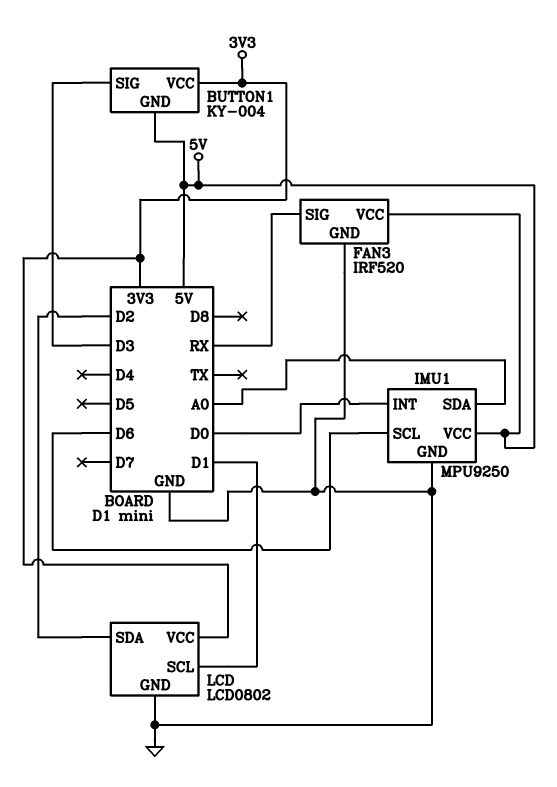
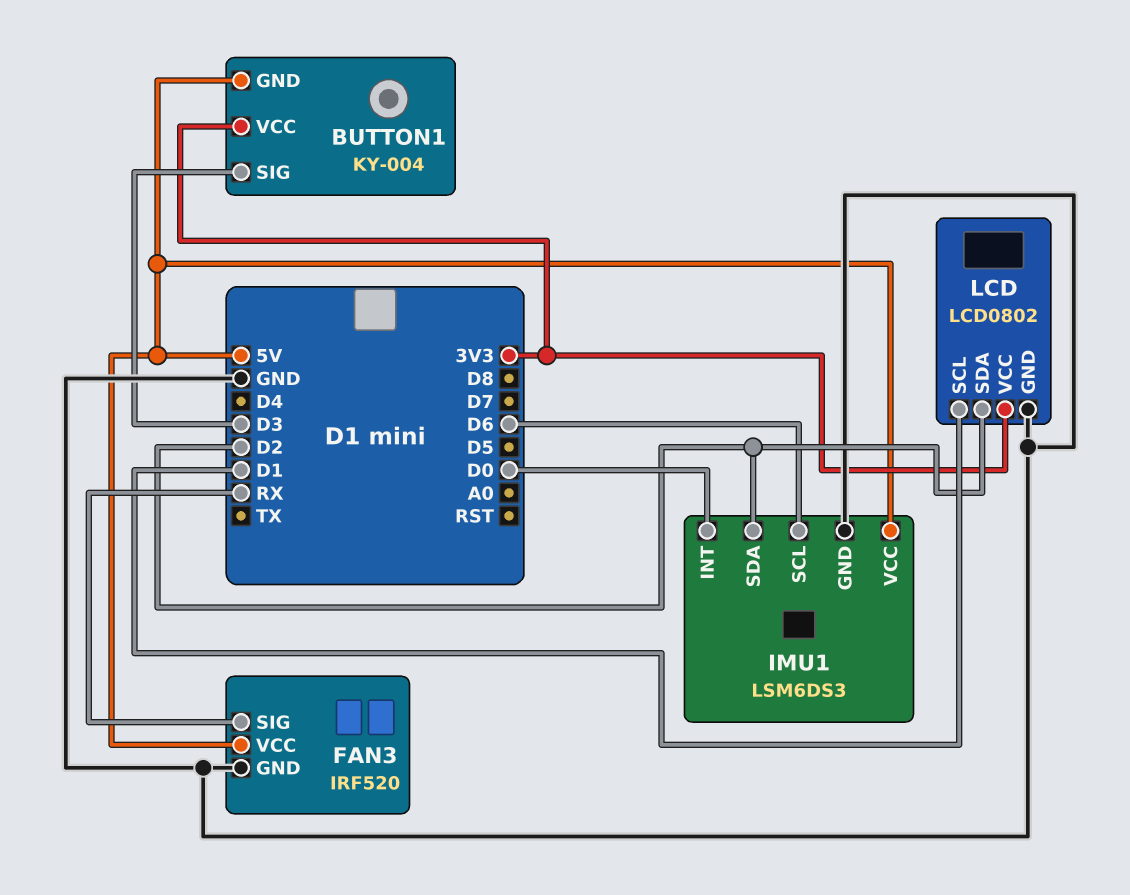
IMU1: MPU9250 -> LSM6DS3
IMU1 pin SDA: A0 -> D2

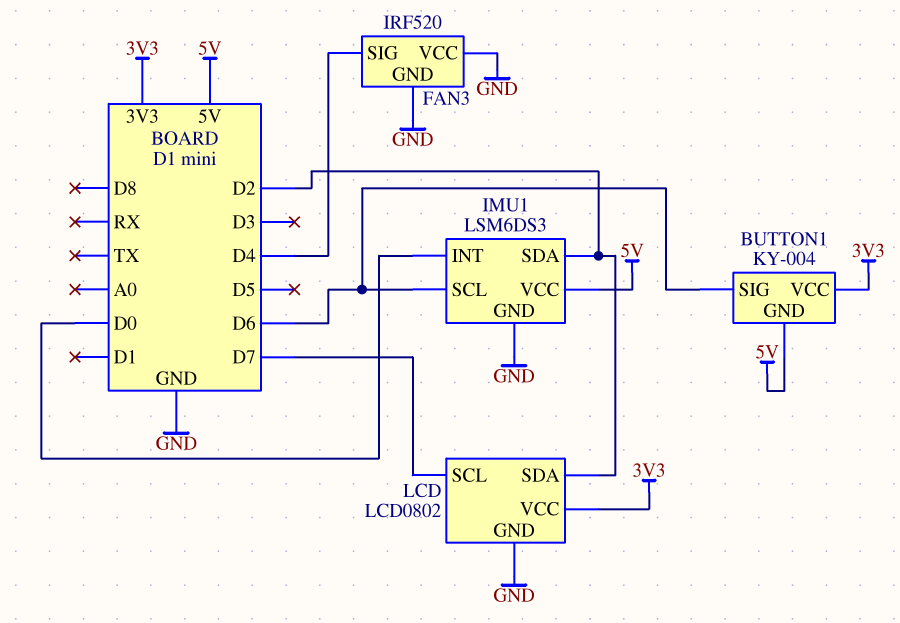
BUTTON1 pin SIG: D3 -> D6
FAN3 pin SIG: RX -> D4
FAN3 pin VCC: 5V -> GND
LCD pin SCL: D1 -> D7

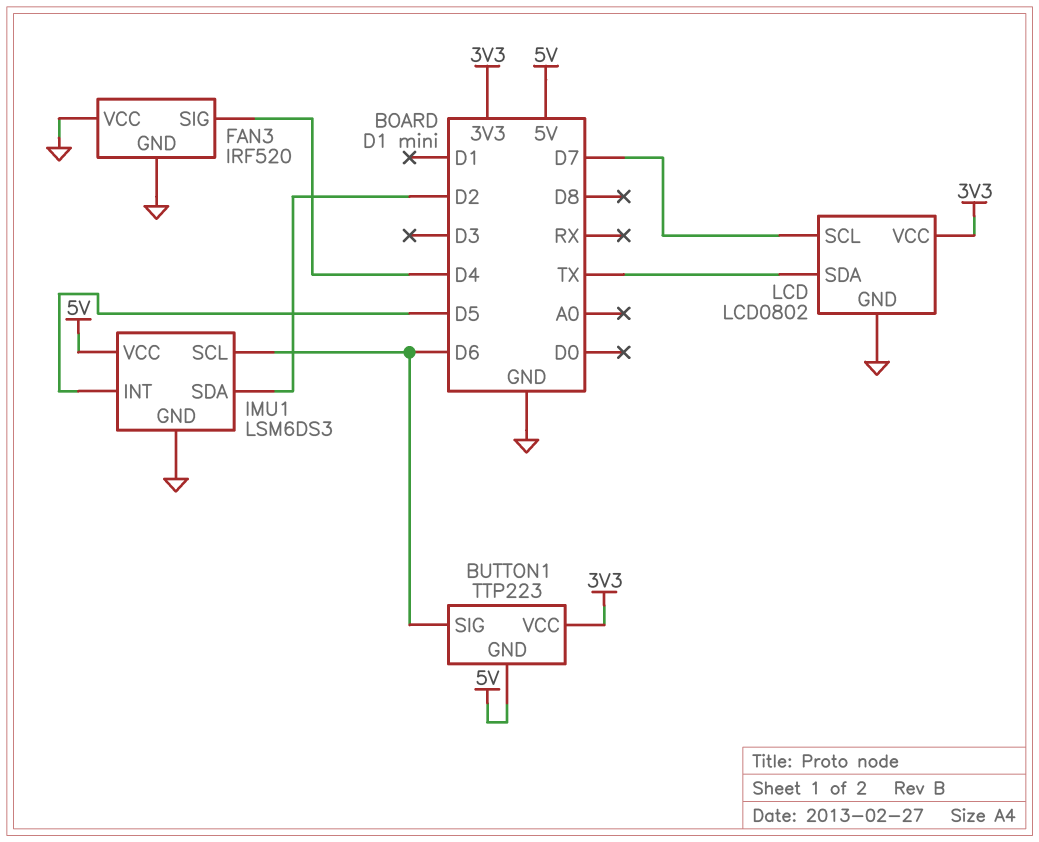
BUTTON1: KY-004 -> TTP223
IMU1 pin INT: D0 -> D5
LCD pin SDA: D2 -> TX

